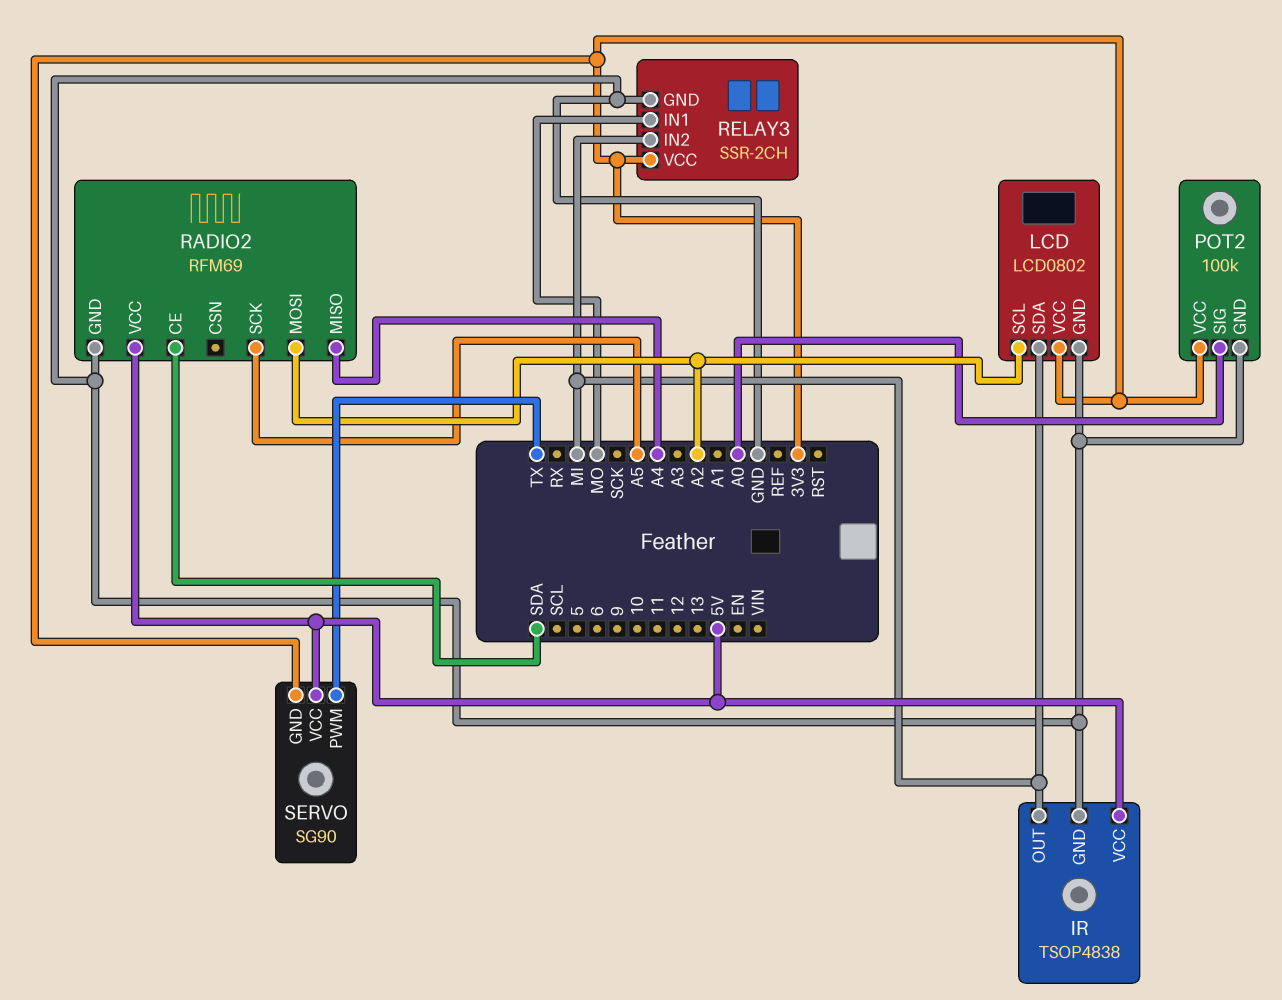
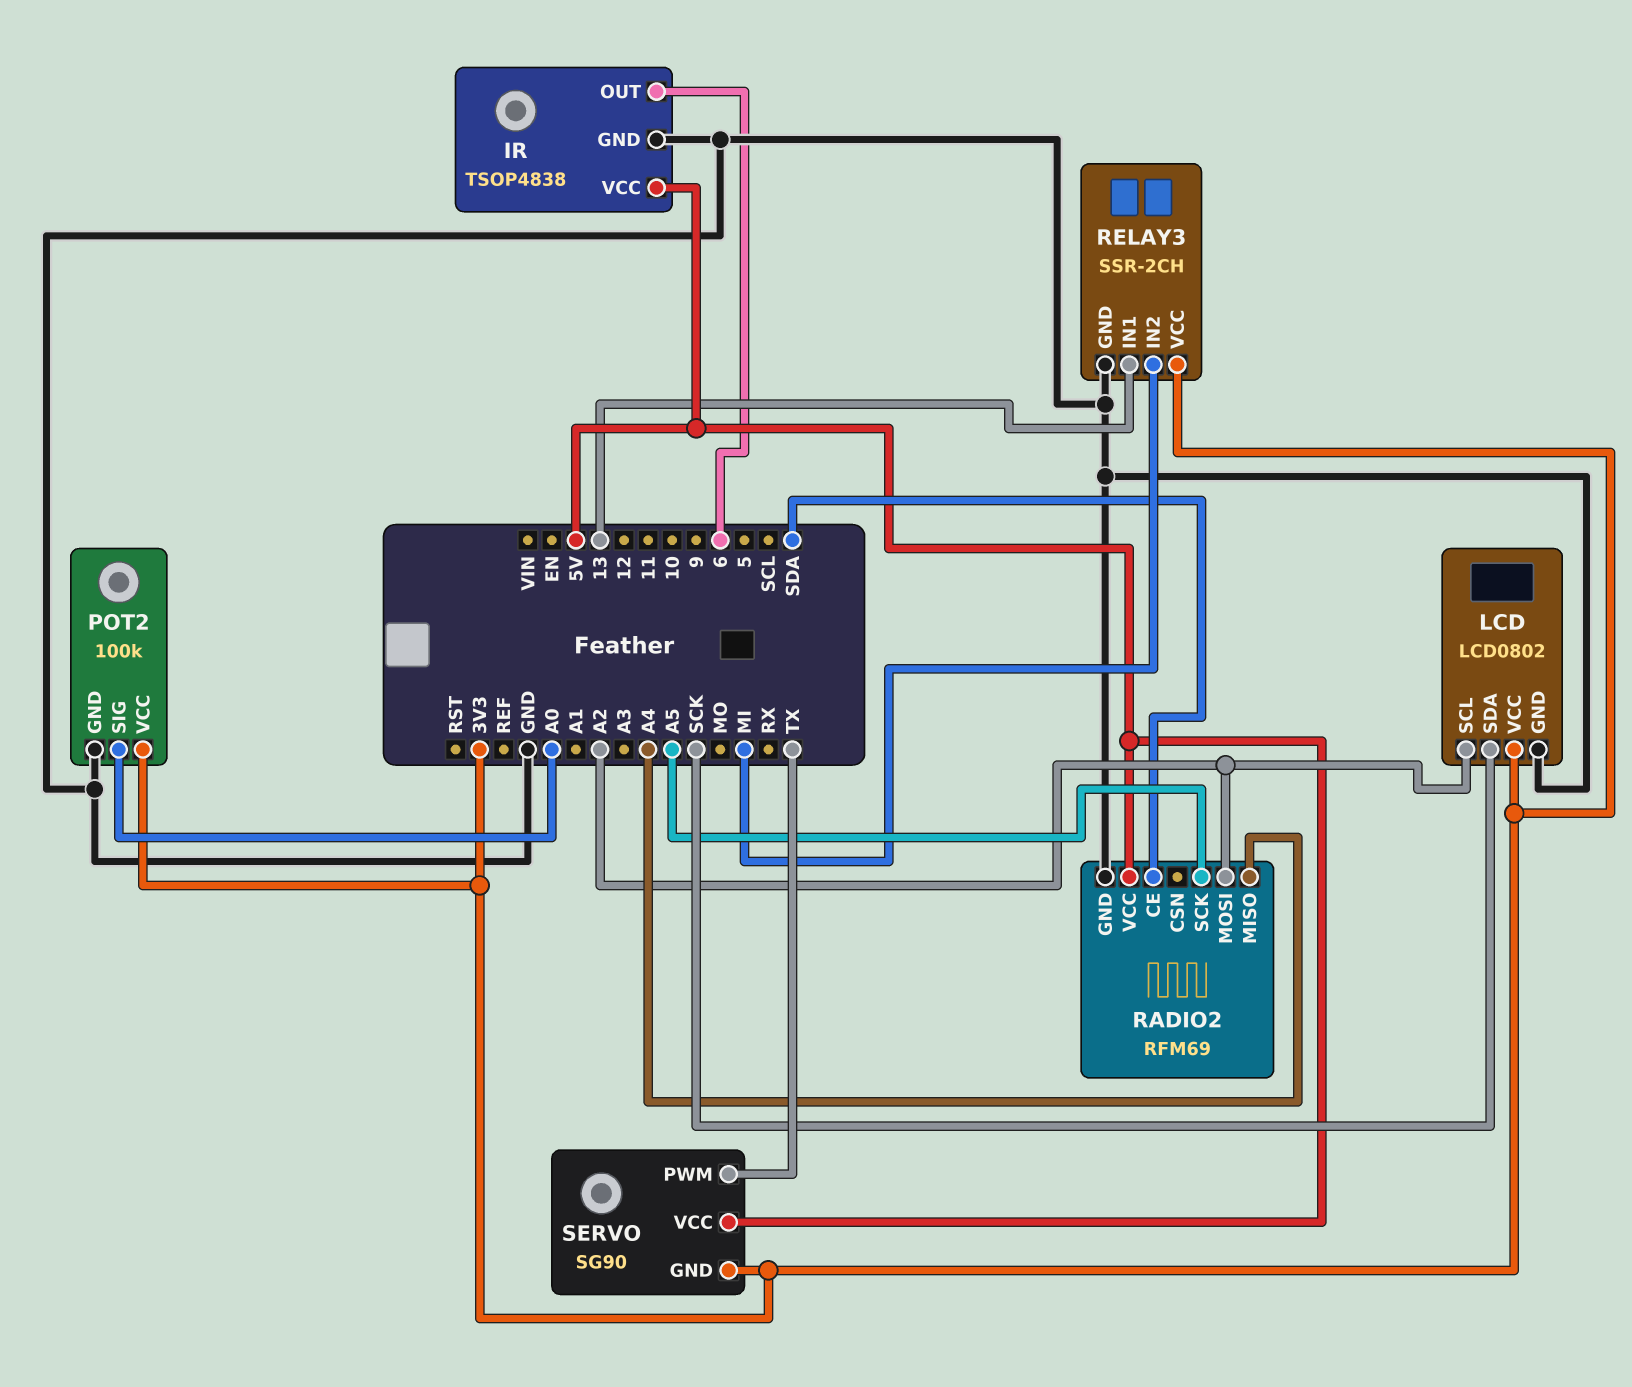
IR pin OUT: MI -> 6
LCD pin SDA: MI -> SCK
RELAY3 pin IN1: MO -> 13

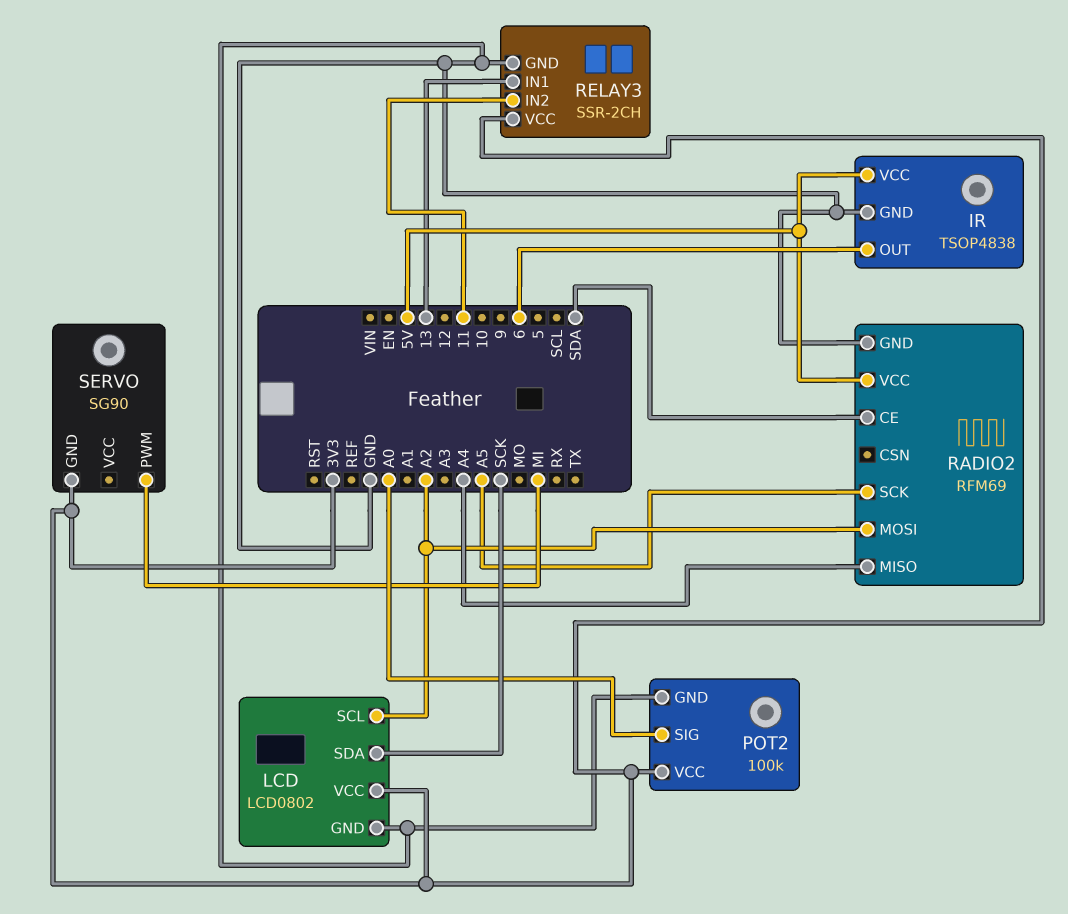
RELAY3 pin IN2: MI -> 11
SERVO pin PWM: TX -> MI
SERVO pin VCC: 5V -> none

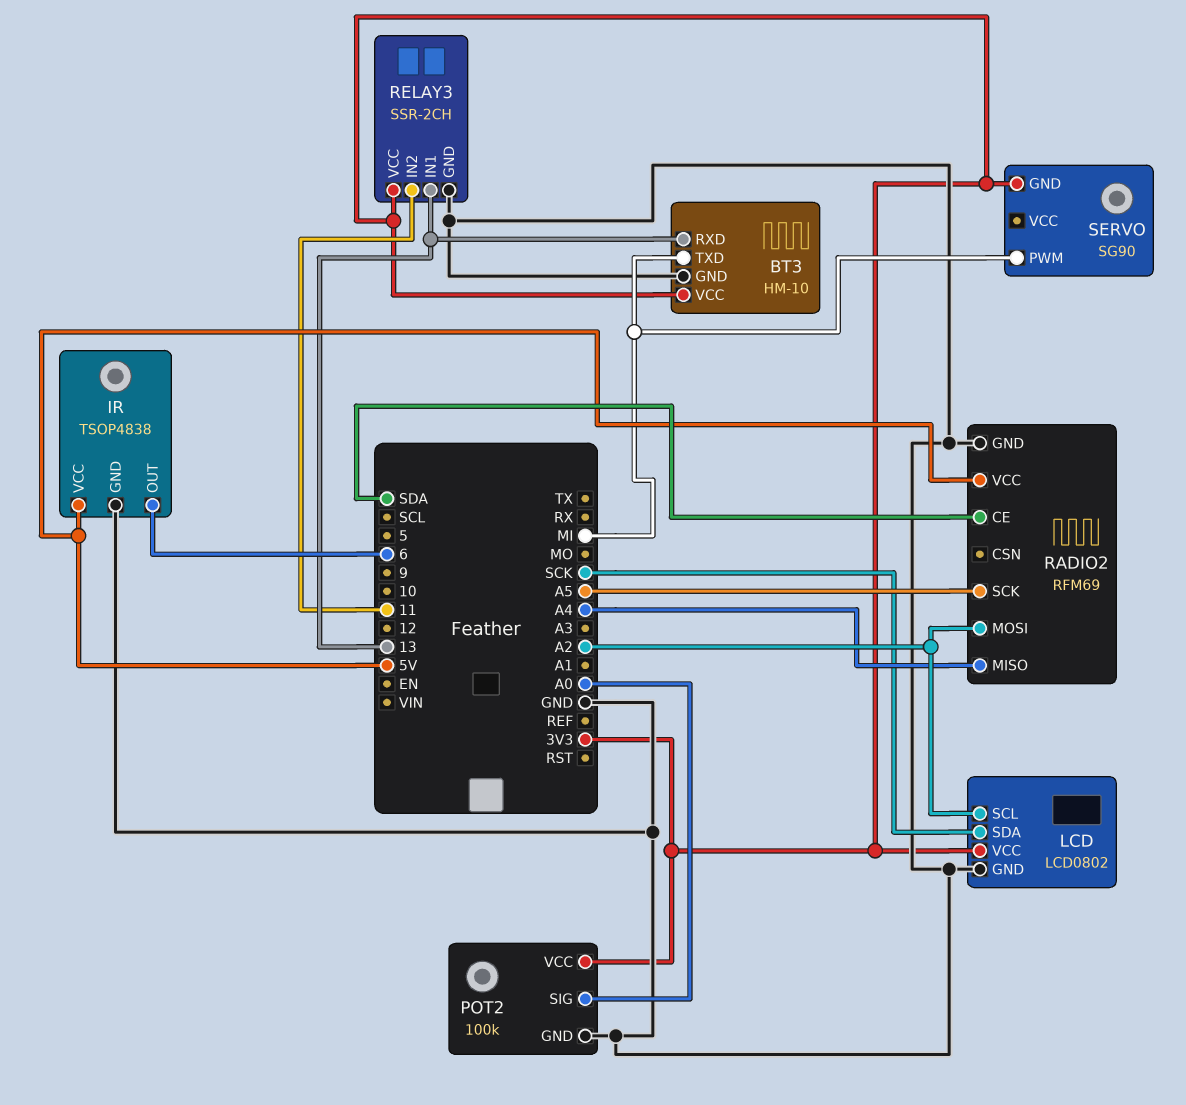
BT3: none -> HM-10
BT3 pin GND: none -> GND
BT3 pin RXD: none -> 13
BT3 pin TXD: none -> MI
BT3 pin VCC: none -> 3V3

